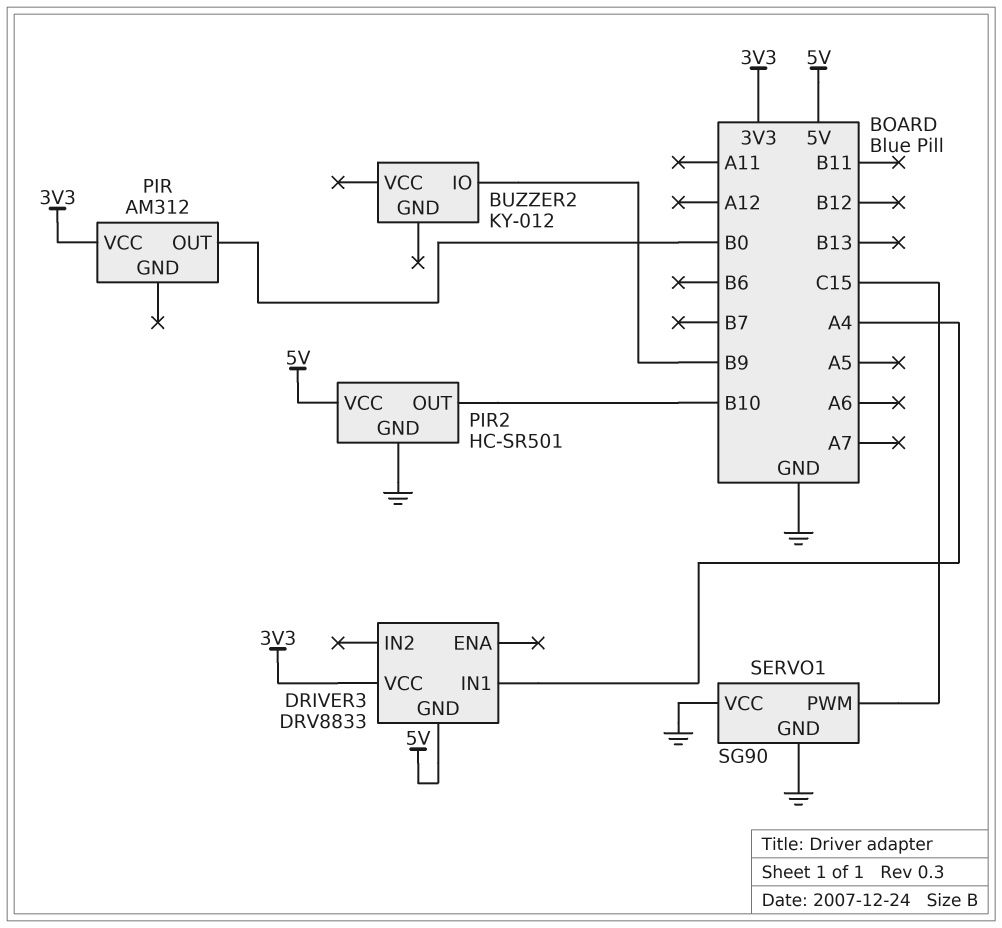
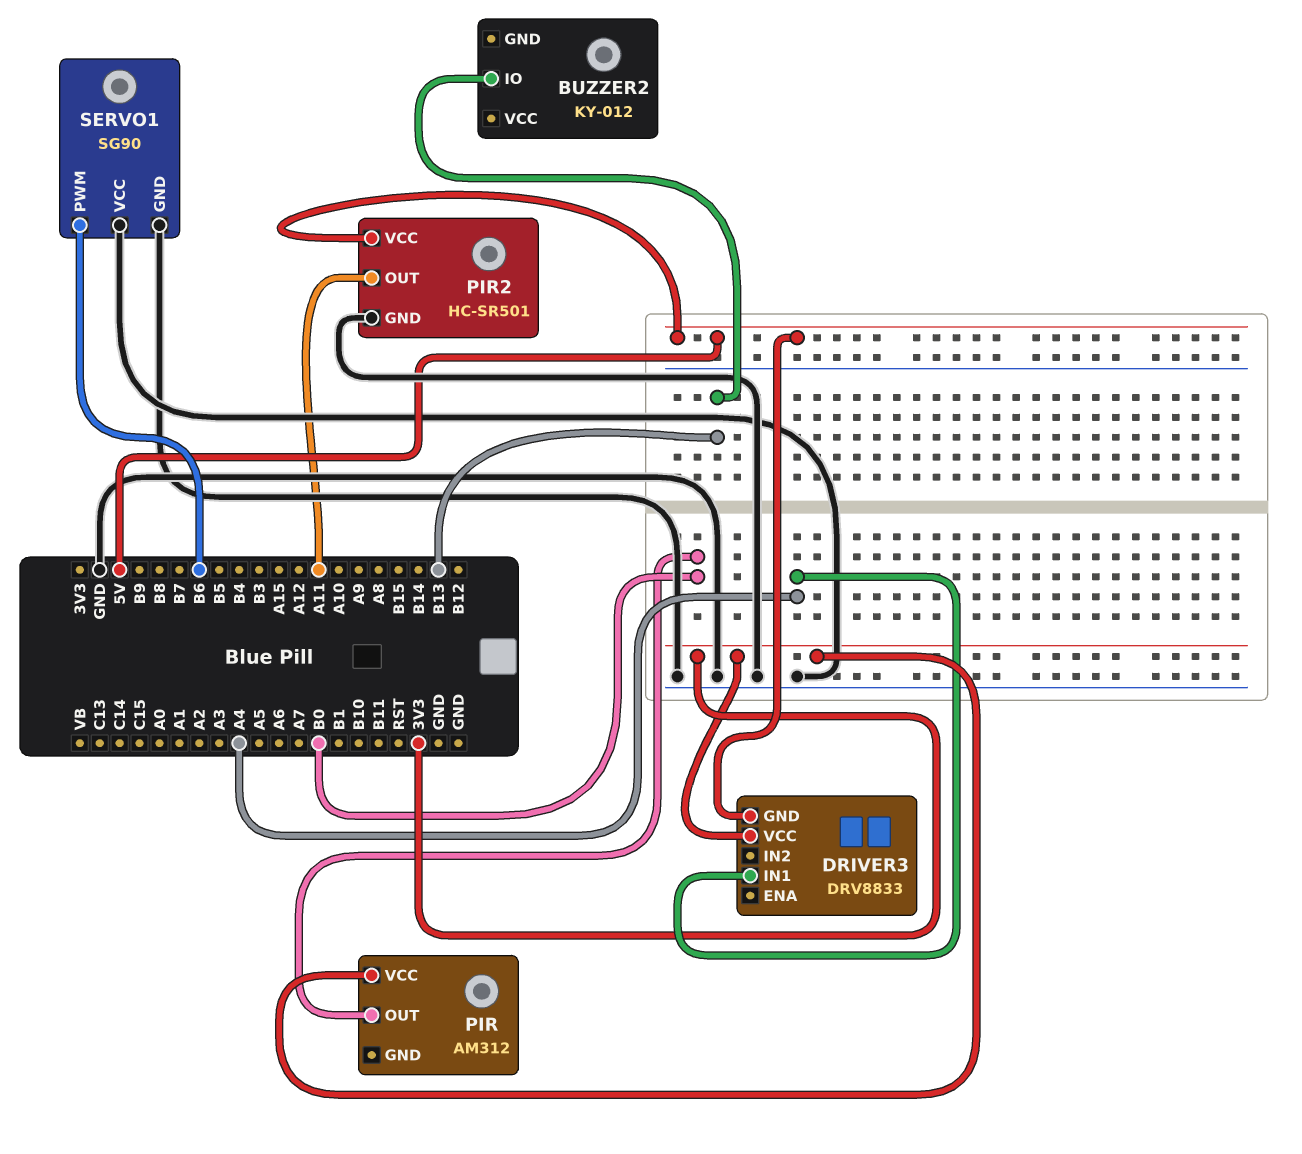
BUZZER2 pin IO: B9 -> B13
PIR2 pin OUT: B10 -> A11
SERVO1 pin PWM: C15 -> B6

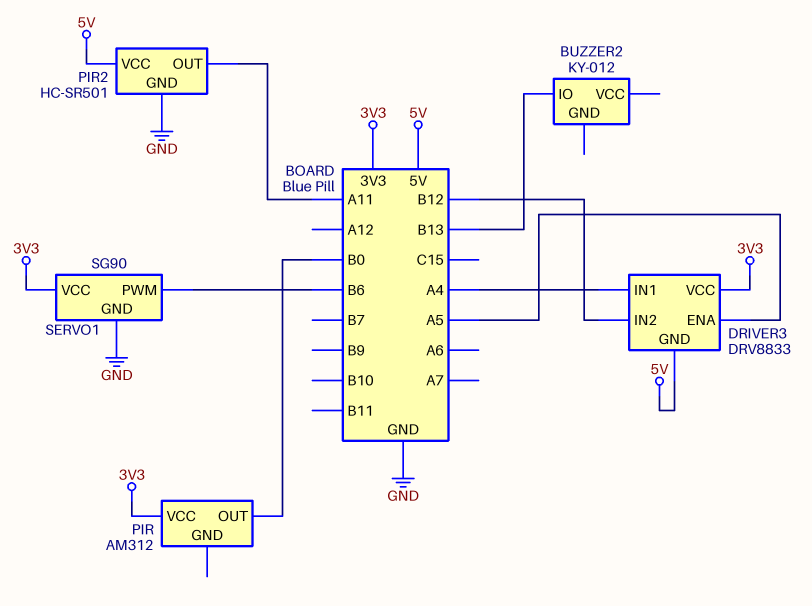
DRIVER3 pin ENA: none -> A5
DRIVER3 pin IN2: none -> B12
SERVO1 pin VCC: GND -> 3V3

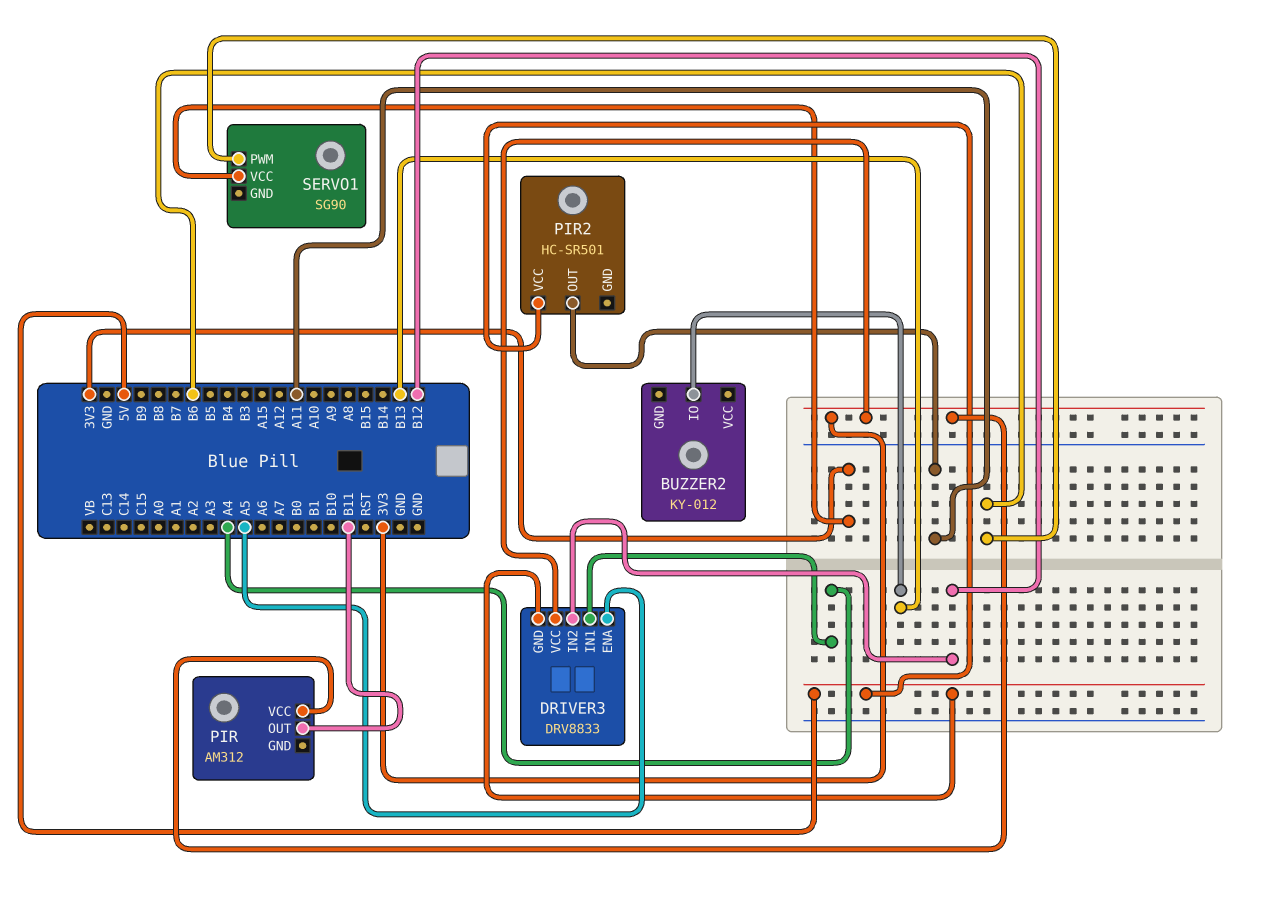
PIR pin OUT: B0 -> B11
PIR2 pin GND: GND -> none
SERVO1 pin GND: GND -> none

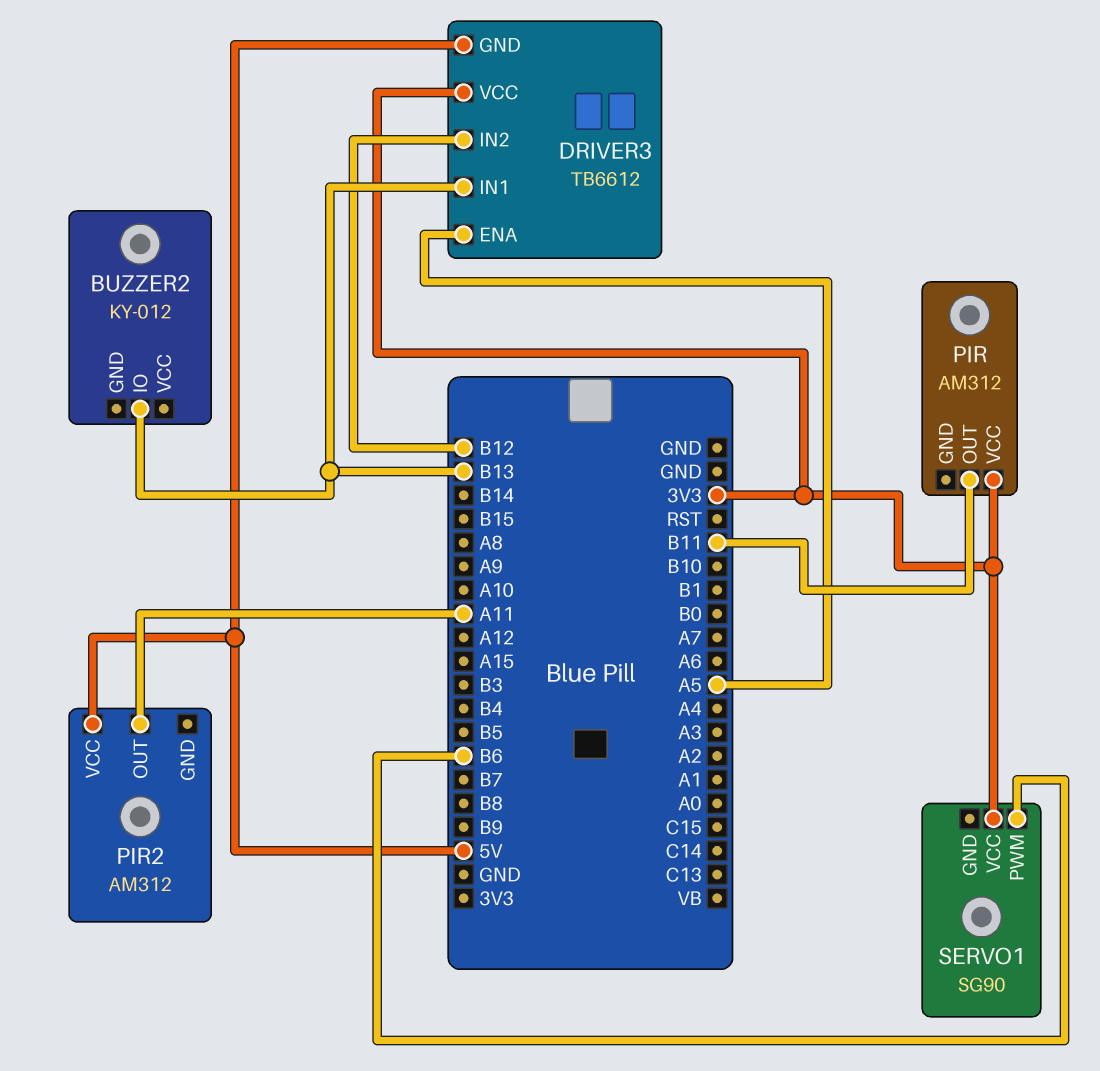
DRIVER3: DRV8833 -> TB6612
DRIVER3 pin IN1: A4 -> B13
PIR2: HC-SR501 -> AM312

